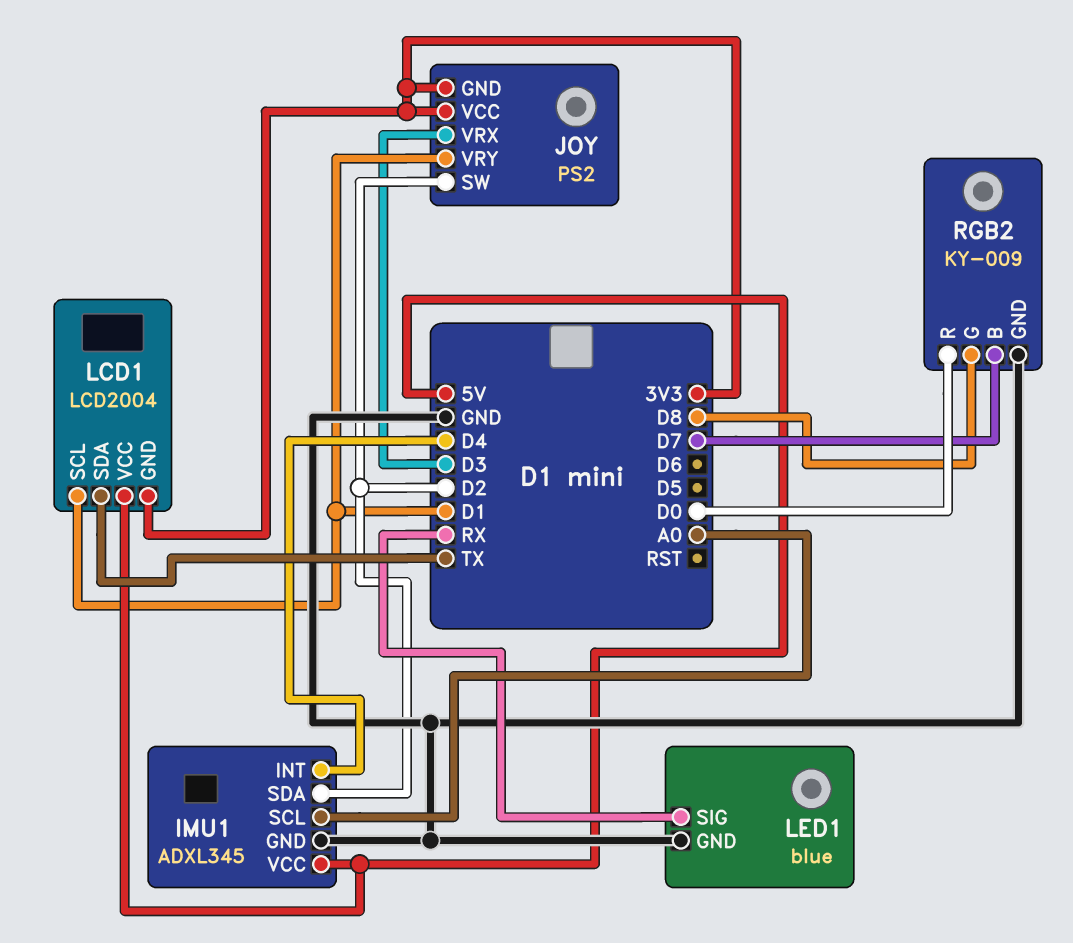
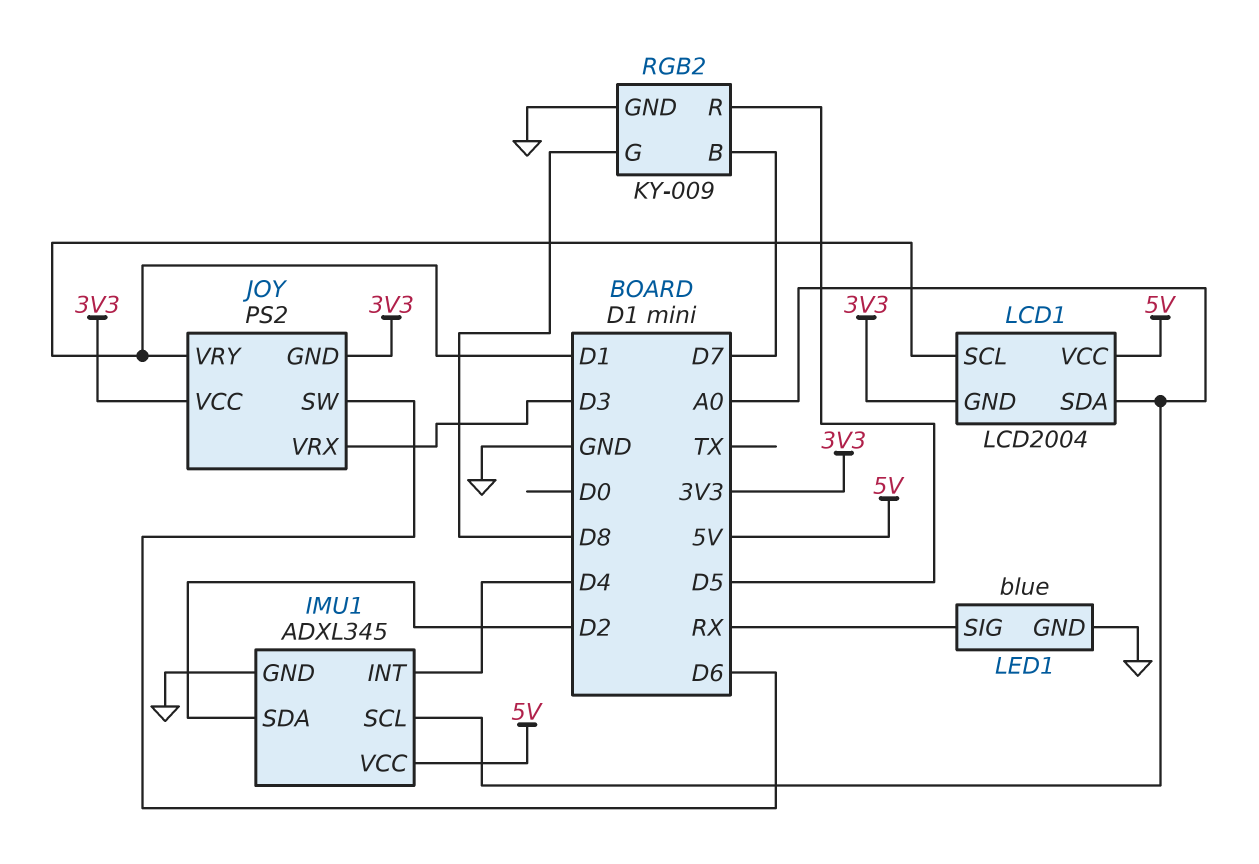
JOY pin SW: D2 -> D6
LCD1 pin SDA: TX -> A0
RGB2 pin R: D0 -> D5

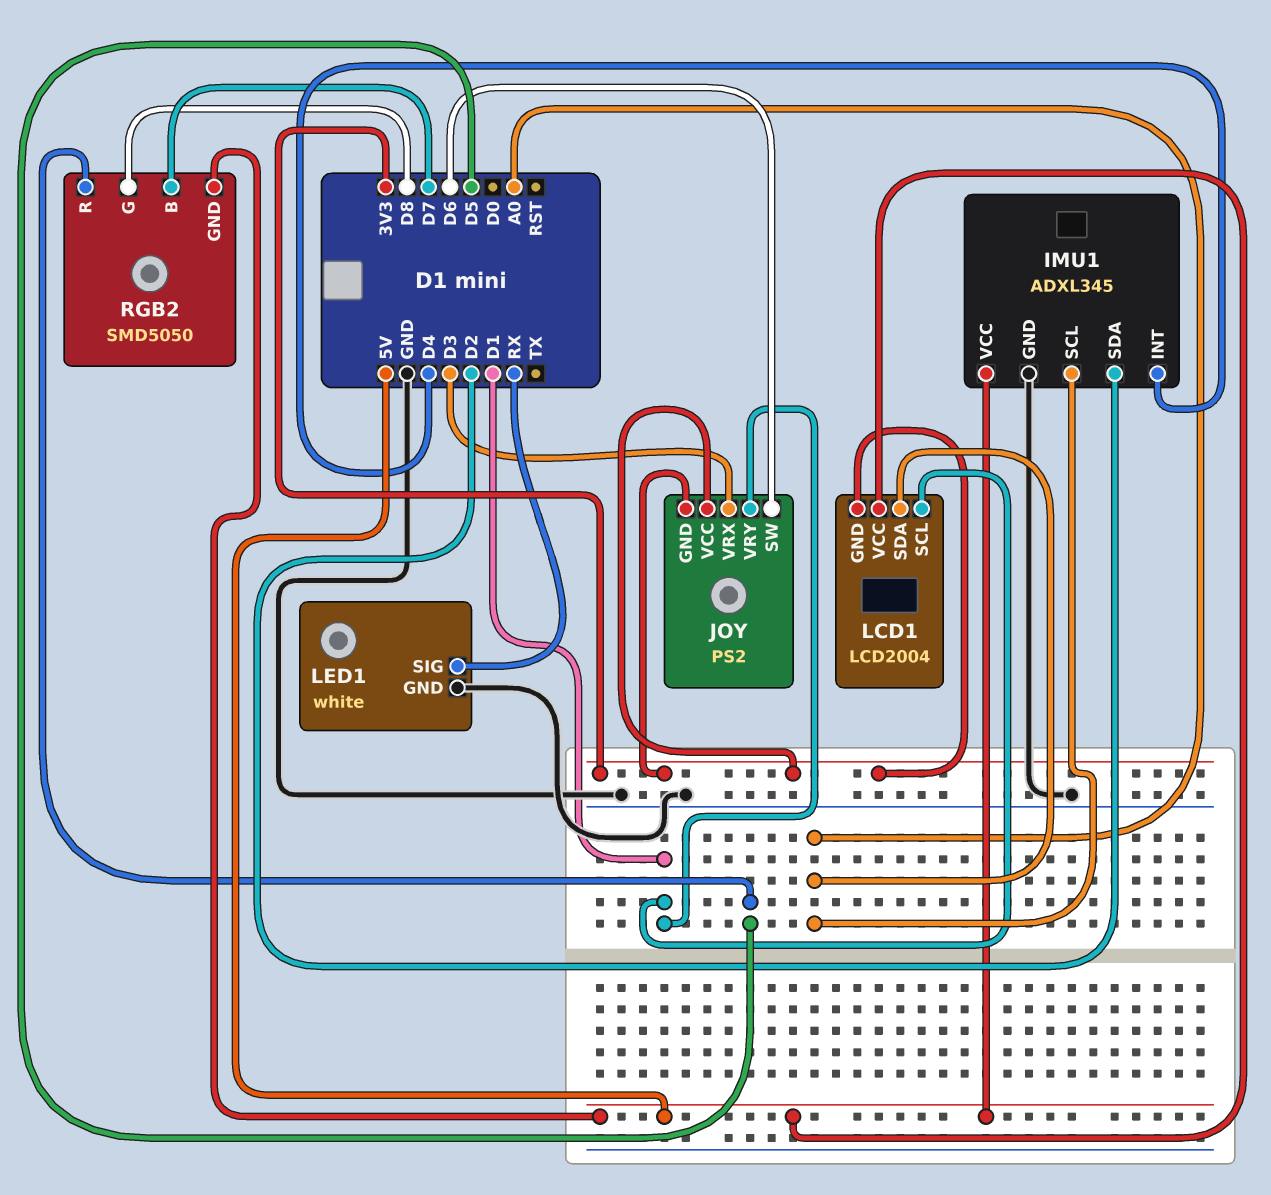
LED1: blue -> white
RGB2: KY-009 -> SMD5050
RGB2 pin GND: GND -> 5V

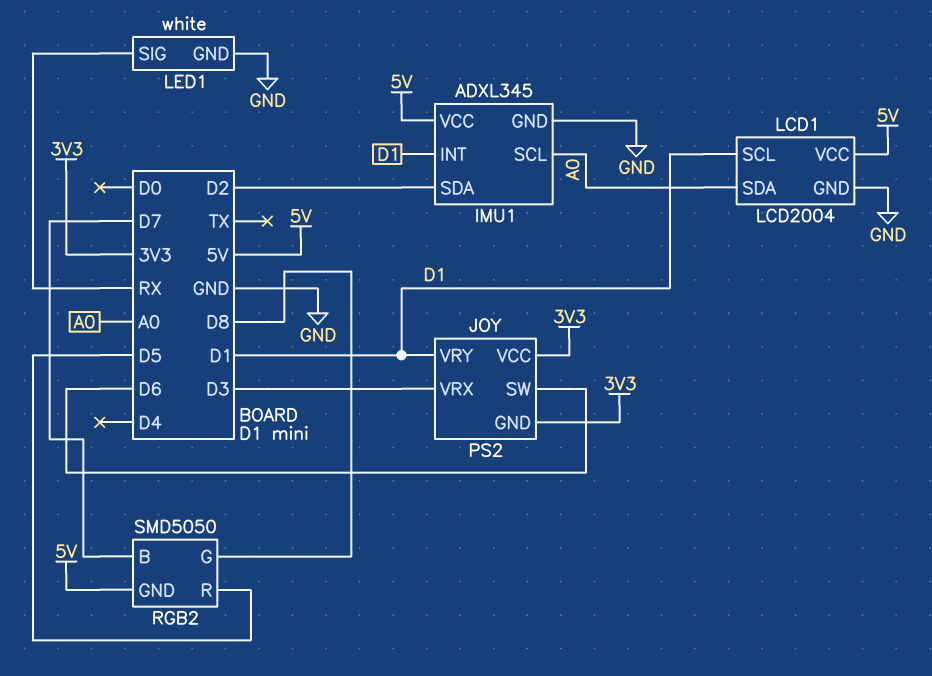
IMU1 pin INT: D4 -> D1
LCD1 pin GND: 3V3 -> GND

